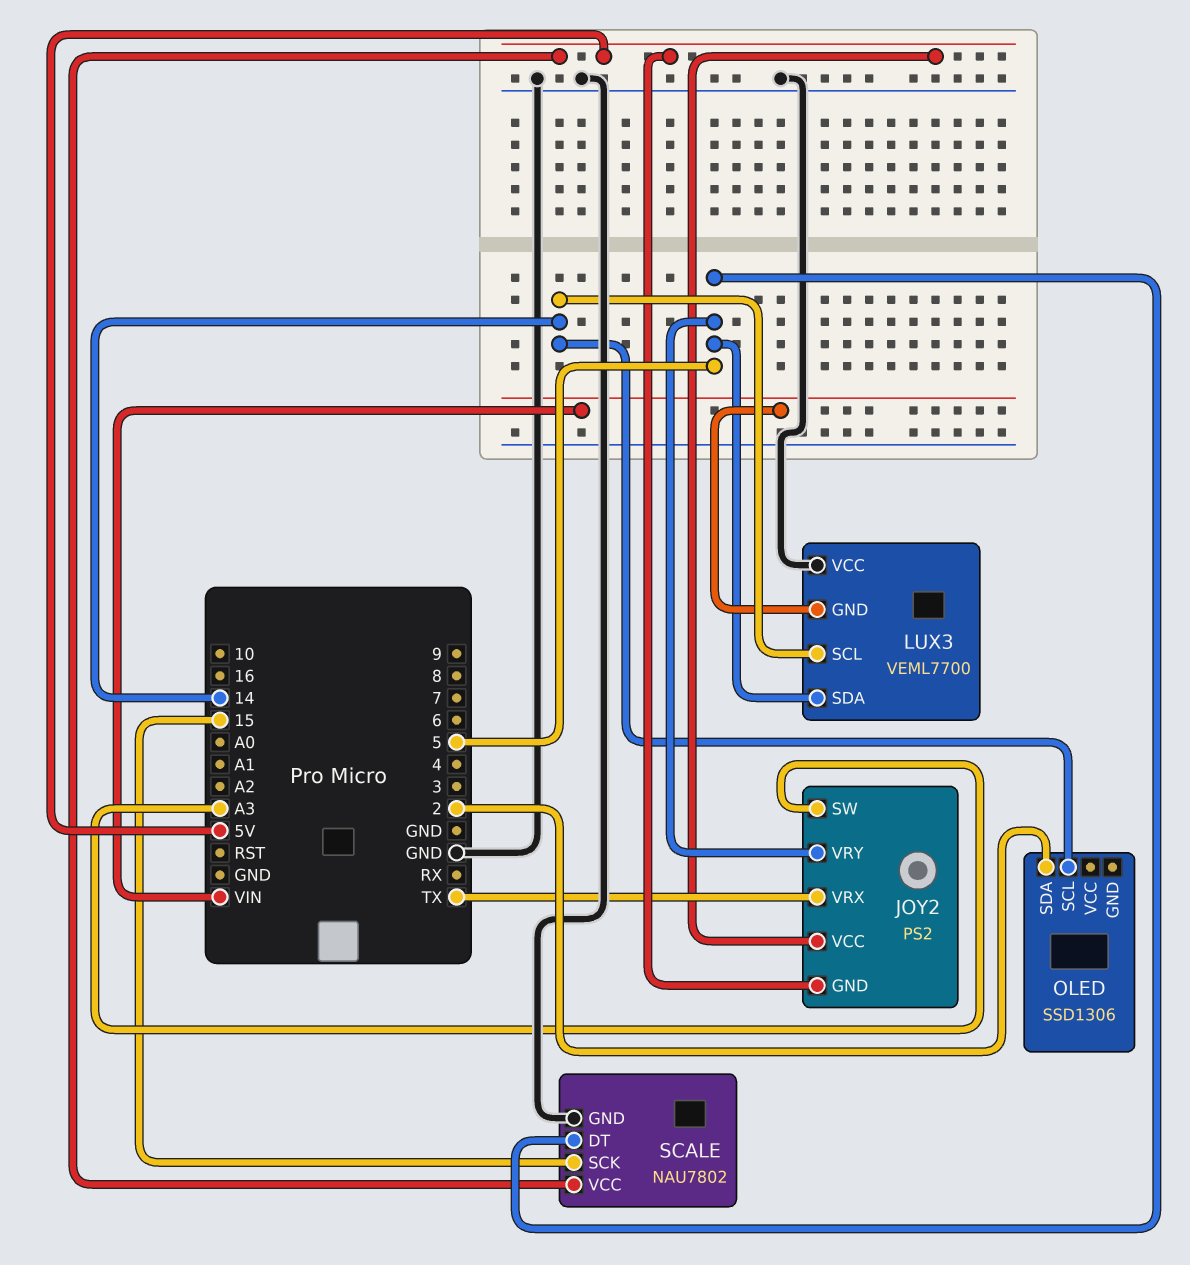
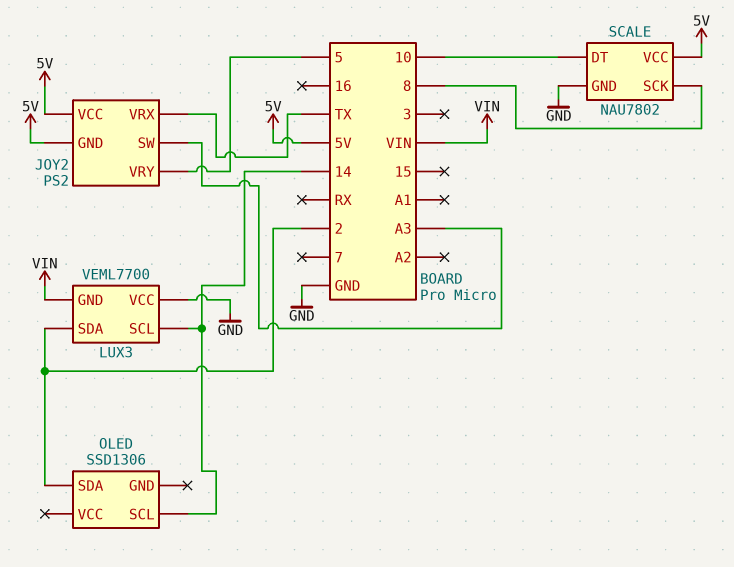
LUX3 pin SDA: 5 -> 2
SCALE pin DT: 5 -> 10
SCALE pin SCK: 15 -> 8

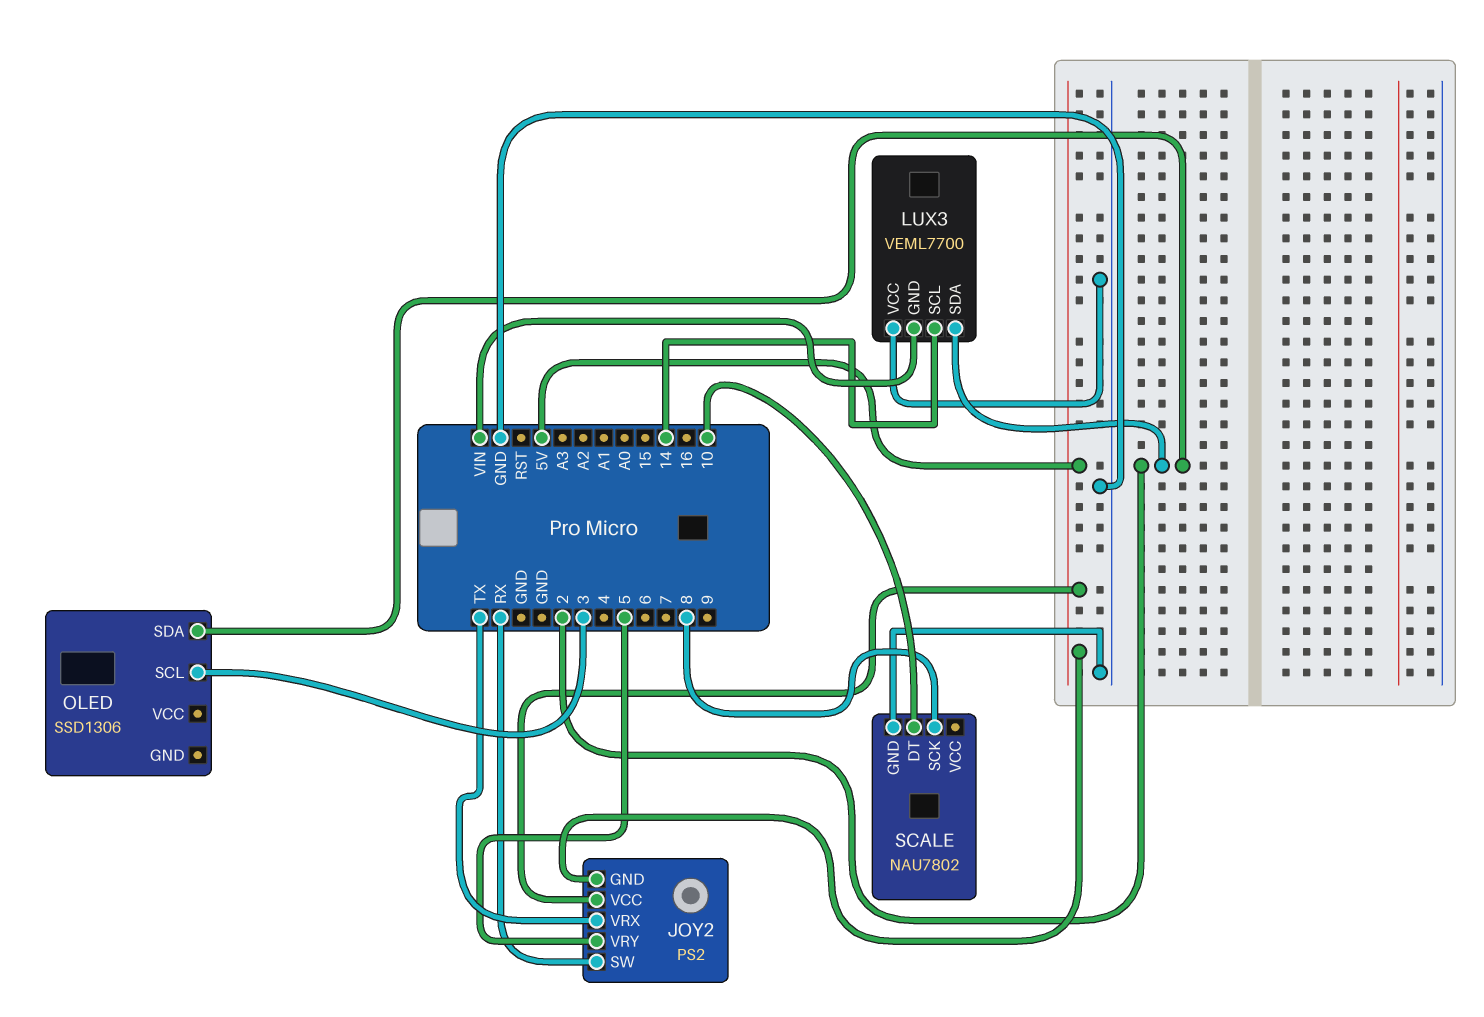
JOY2 pin SW: A3 -> RX
OLED pin SCL: 14 -> 3
SCALE pin VCC: 5V -> none

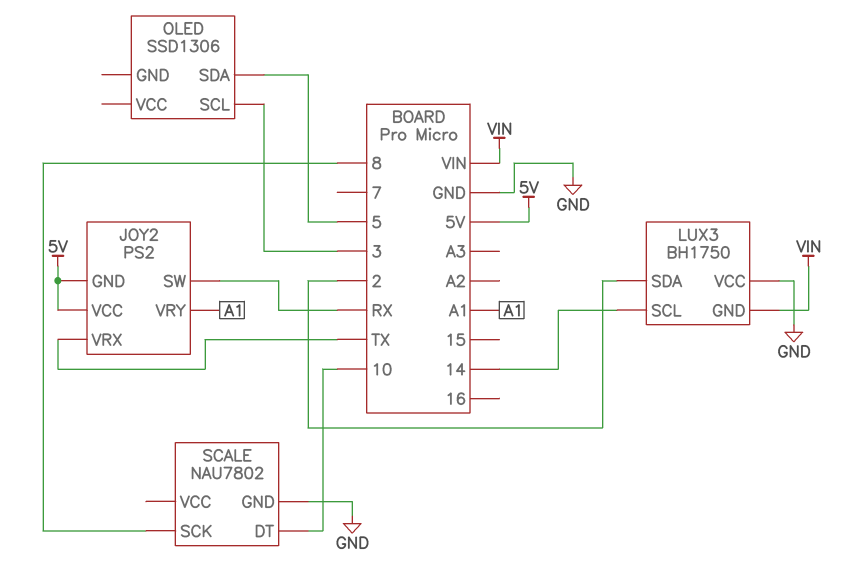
JOY2 pin VRY: 5 -> A1
LUX3: VEML7700 -> BH1750
OLED pin SDA: 2 -> 5

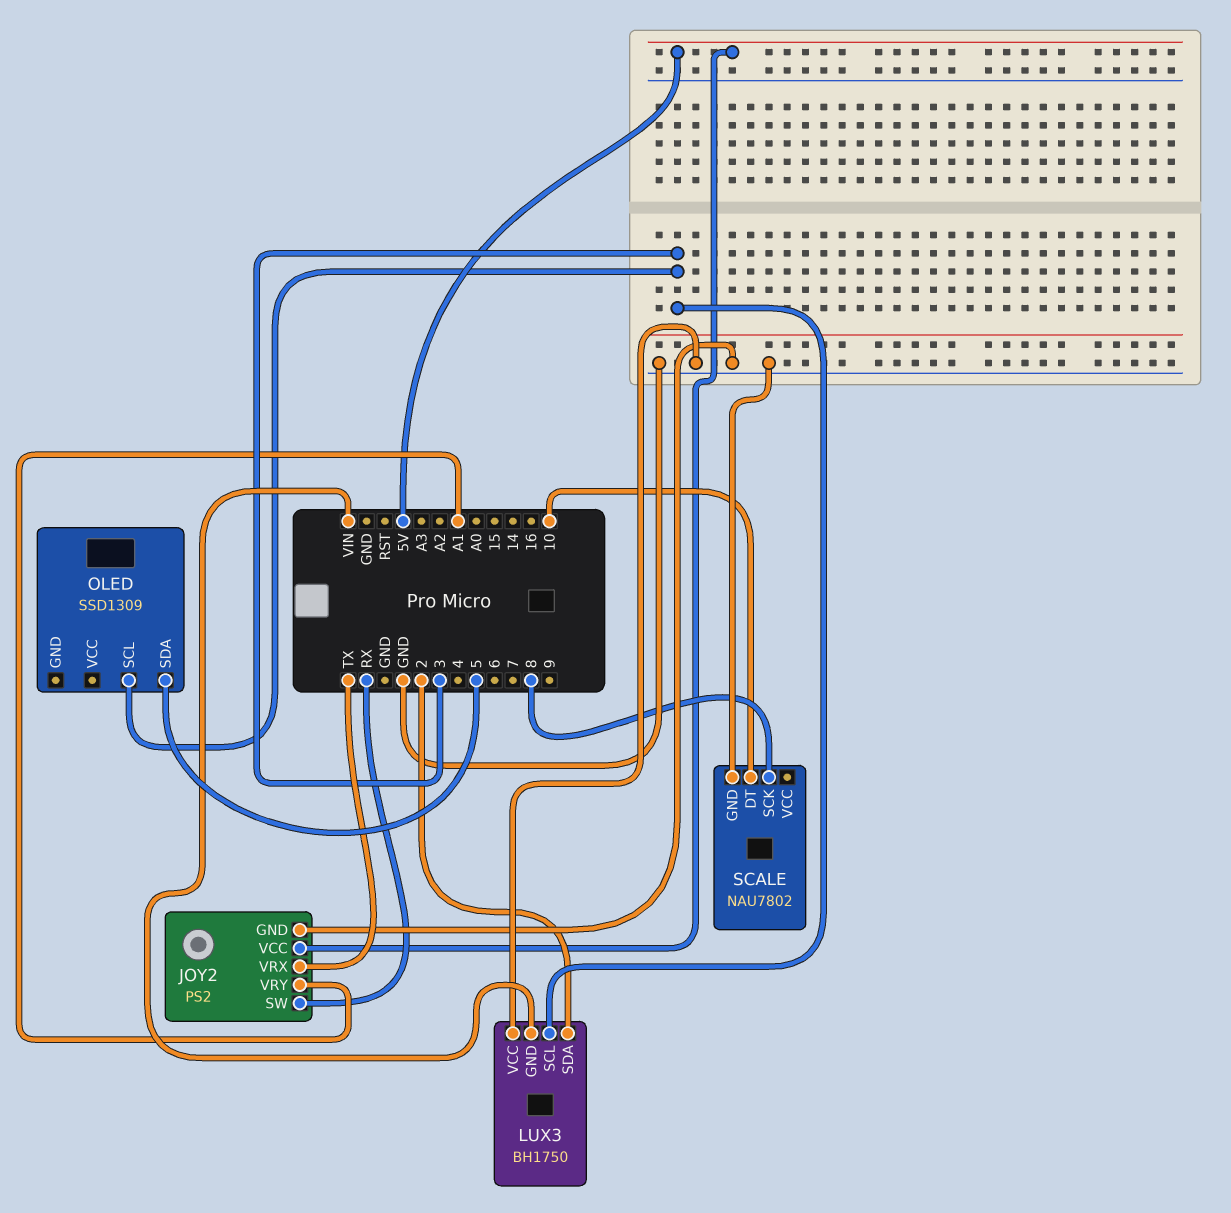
JOY2 pin GND: 5V -> GND
LUX3 pin SCL: 14 -> 3
OLED: SSD1306 -> SSD1309

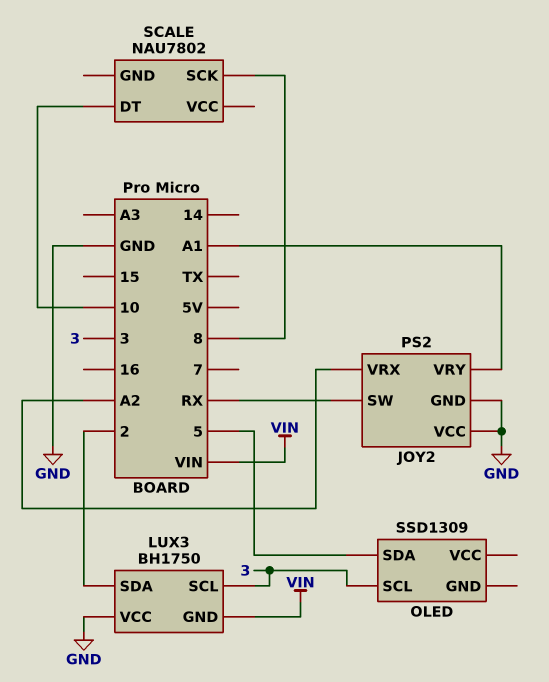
JOY2 pin VCC: 5V -> GND
JOY2 pin VRX: TX -> A2
SCALE pin GND: GND -> none

